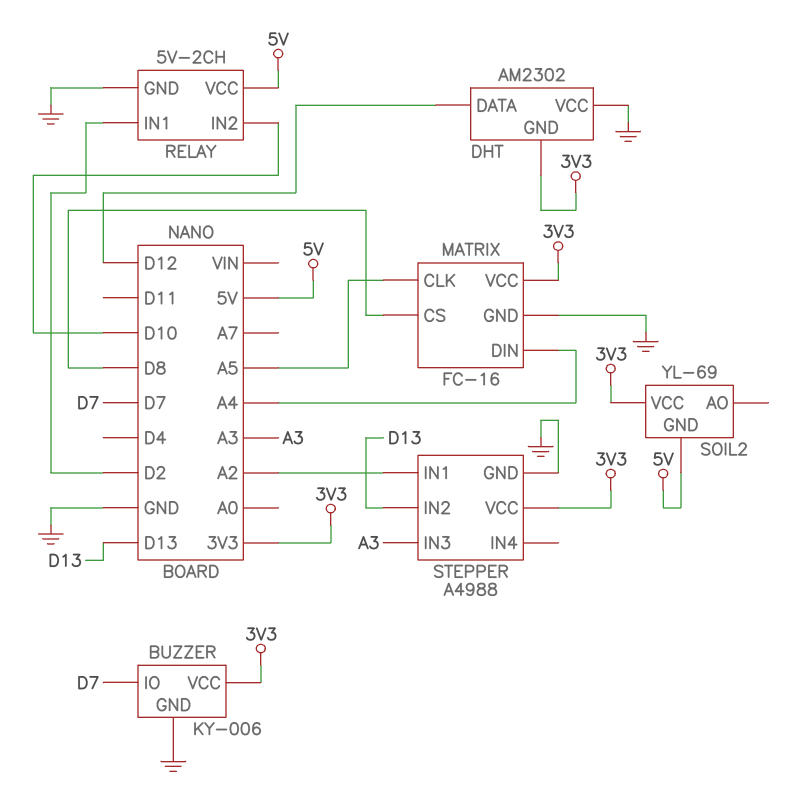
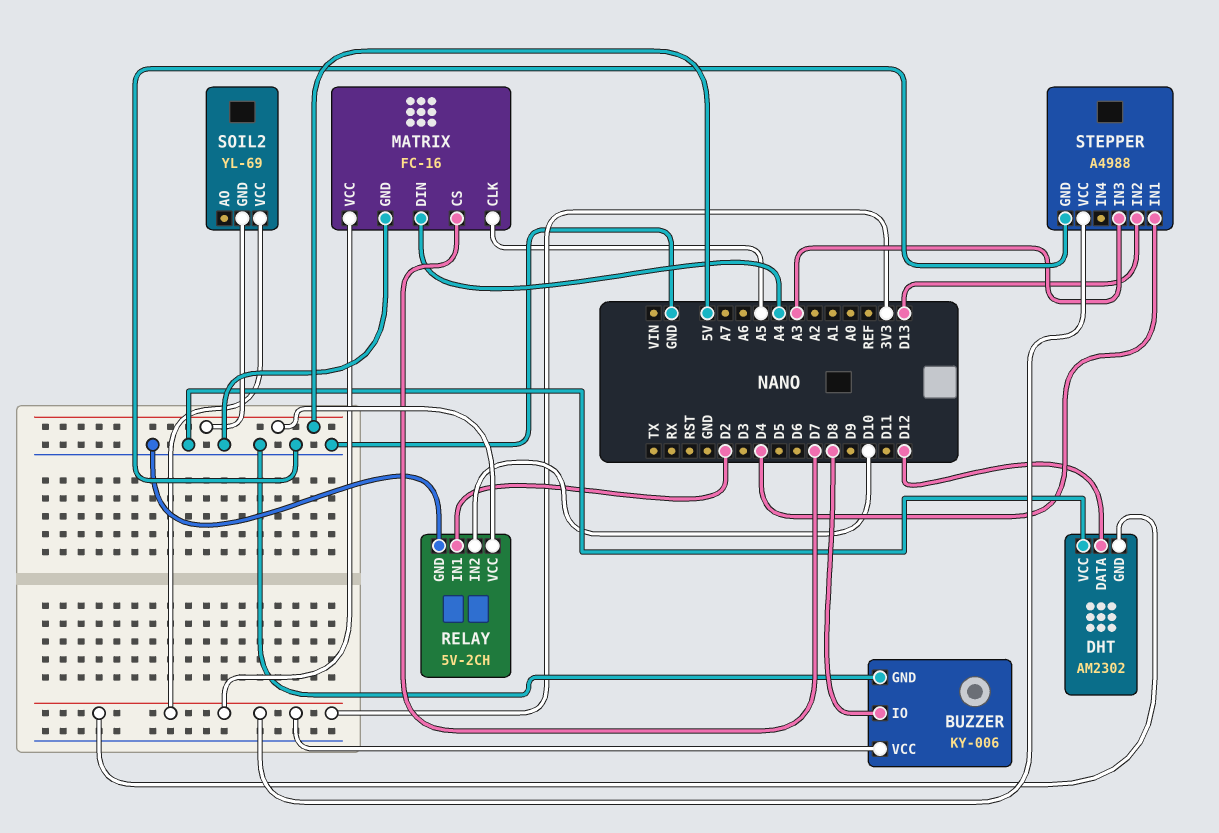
BUZZER pin IO: D7 -> D8
MATRIX pin CS: D8 -> D7
STEPPER pin IN1: A2 -> D4

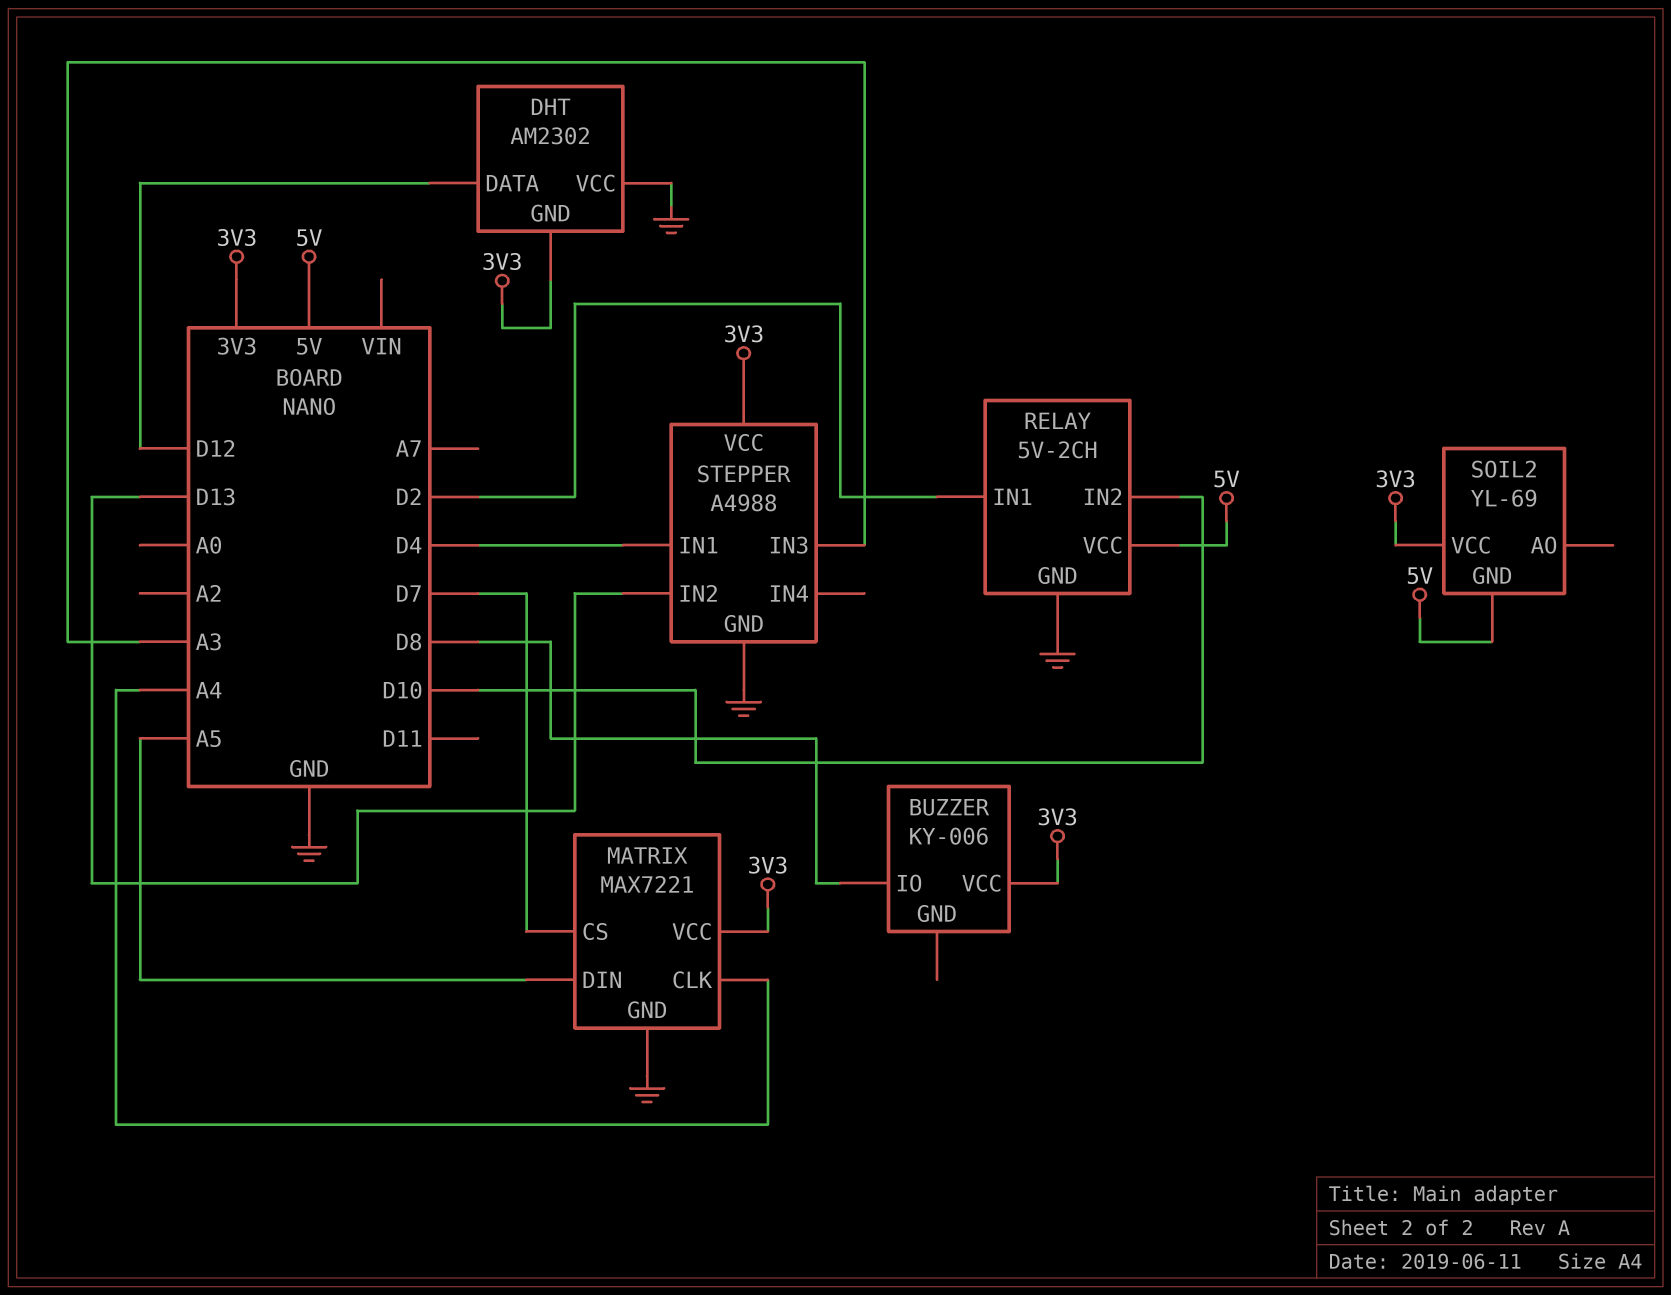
BUZZER pin GND: GND -> none
MATRIX: FC-16 -> MAX7221
MATRIX pin CLK: A5 -> A4
MATRIX pin DIN: A4 -> A5

